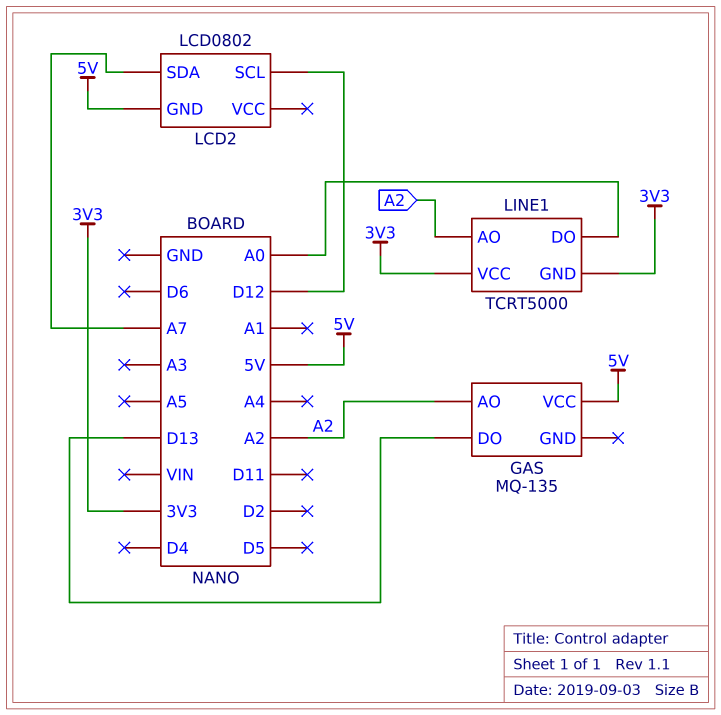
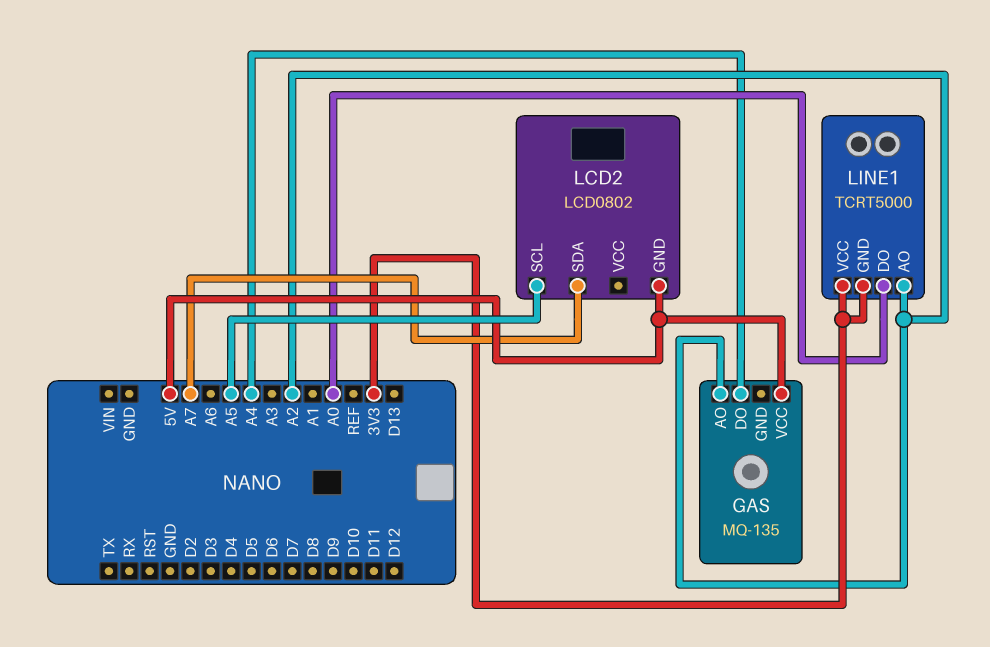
GAS pin DO: D13 -> A4
LCD2 pin SCL: D12 -> A5

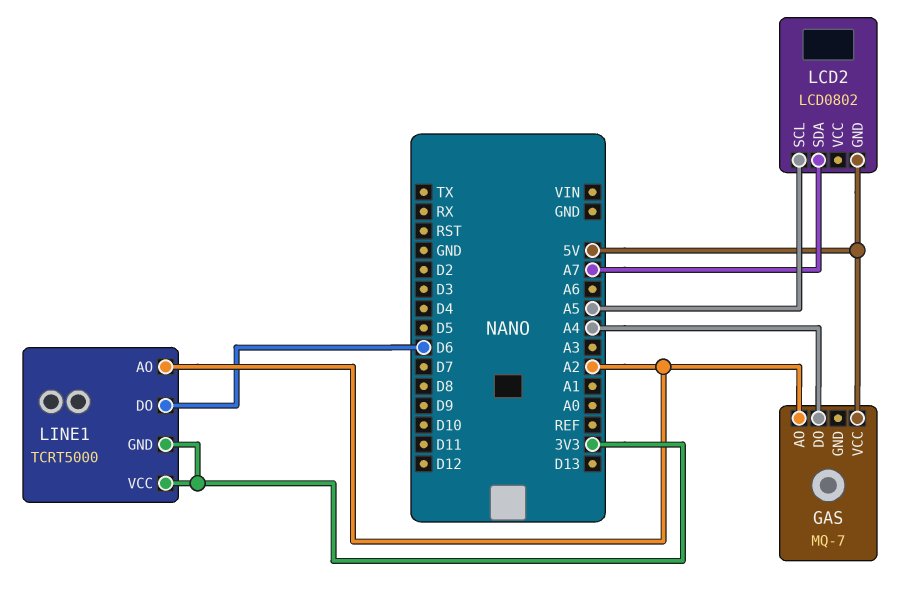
GAS: MQ-135 -> MQ-7
LINE1 pin DO: A0 -> D6

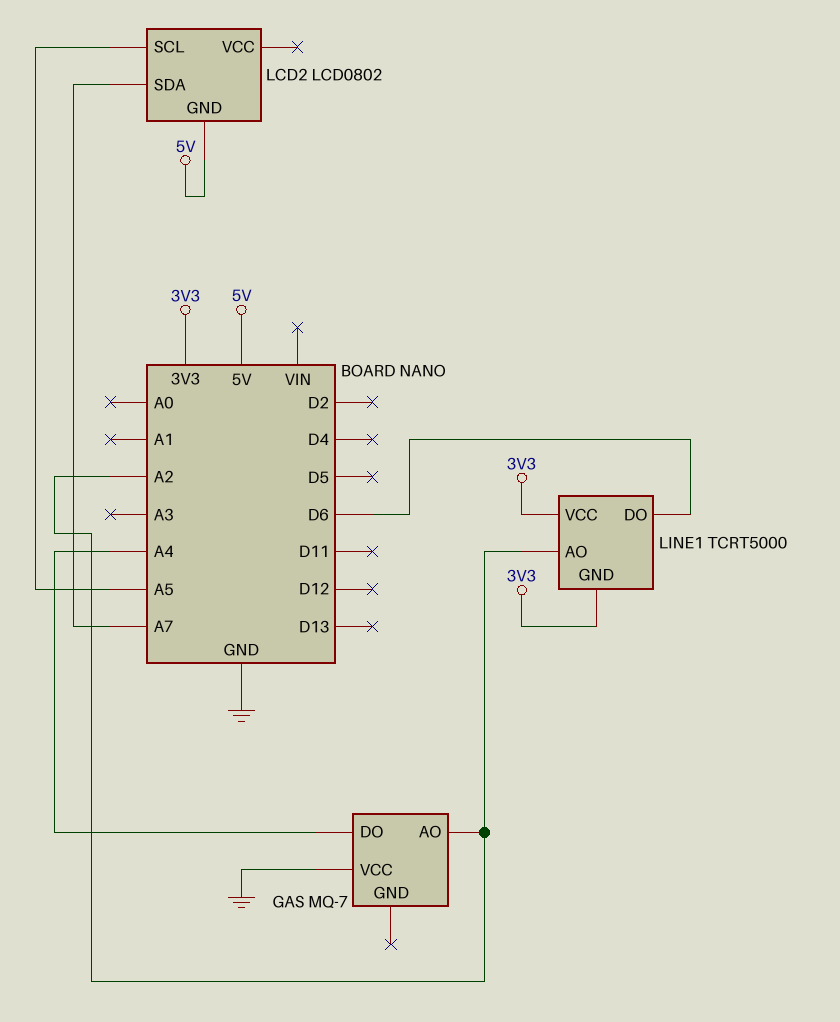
GAS pin VCC: 5V -> GND

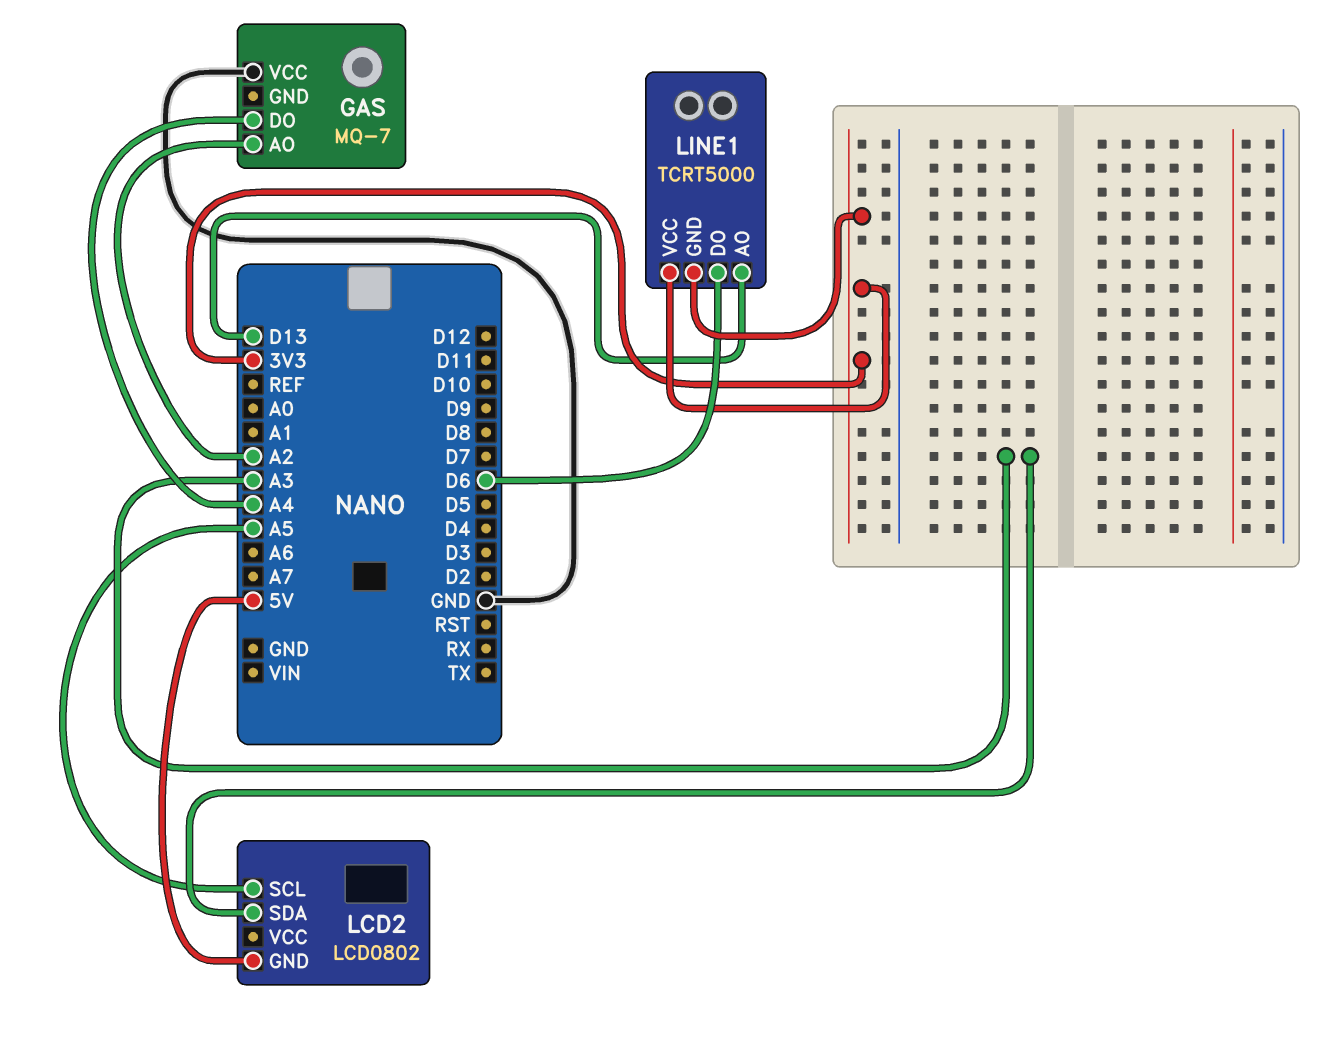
LCD2 pin SDA: A7 -> A3
LINE1 pin AO: A2 -> D13

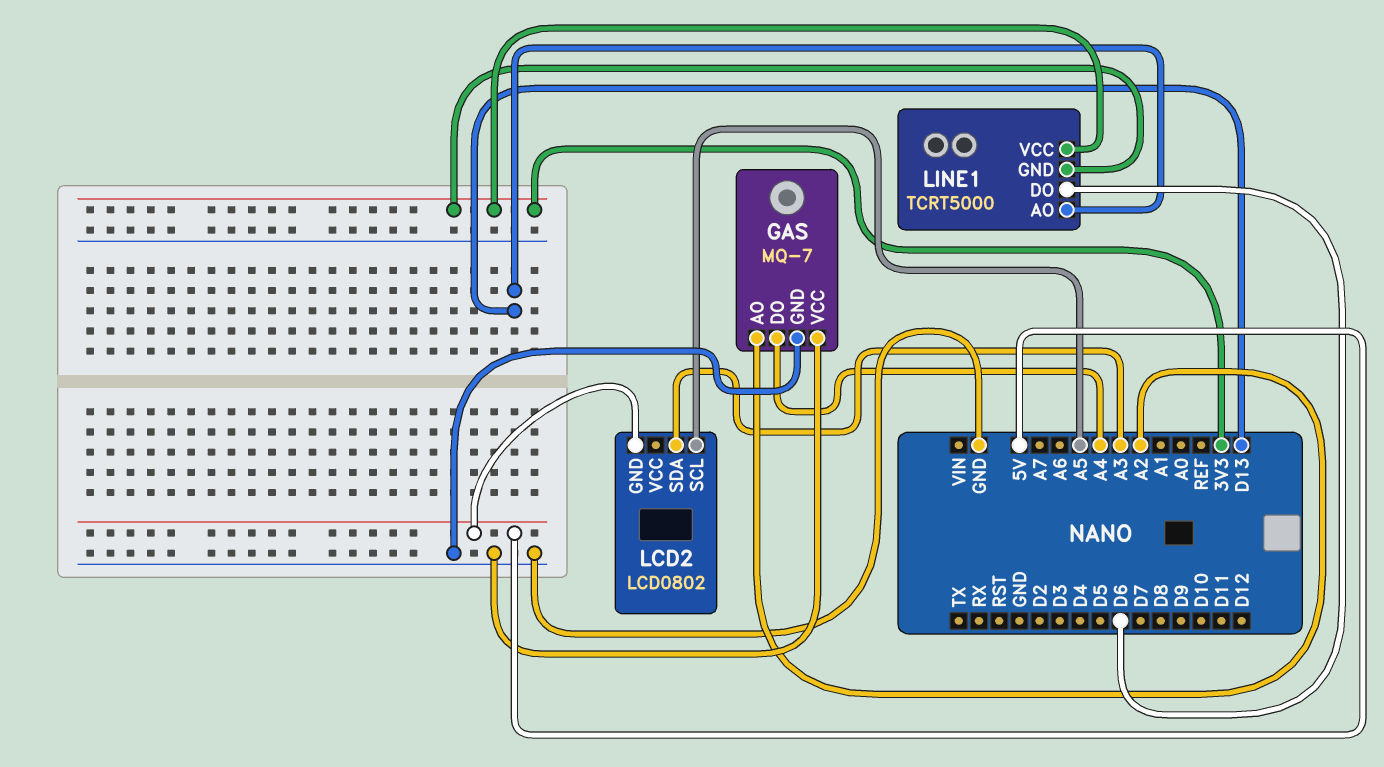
GAS pin GND: none -> GND

